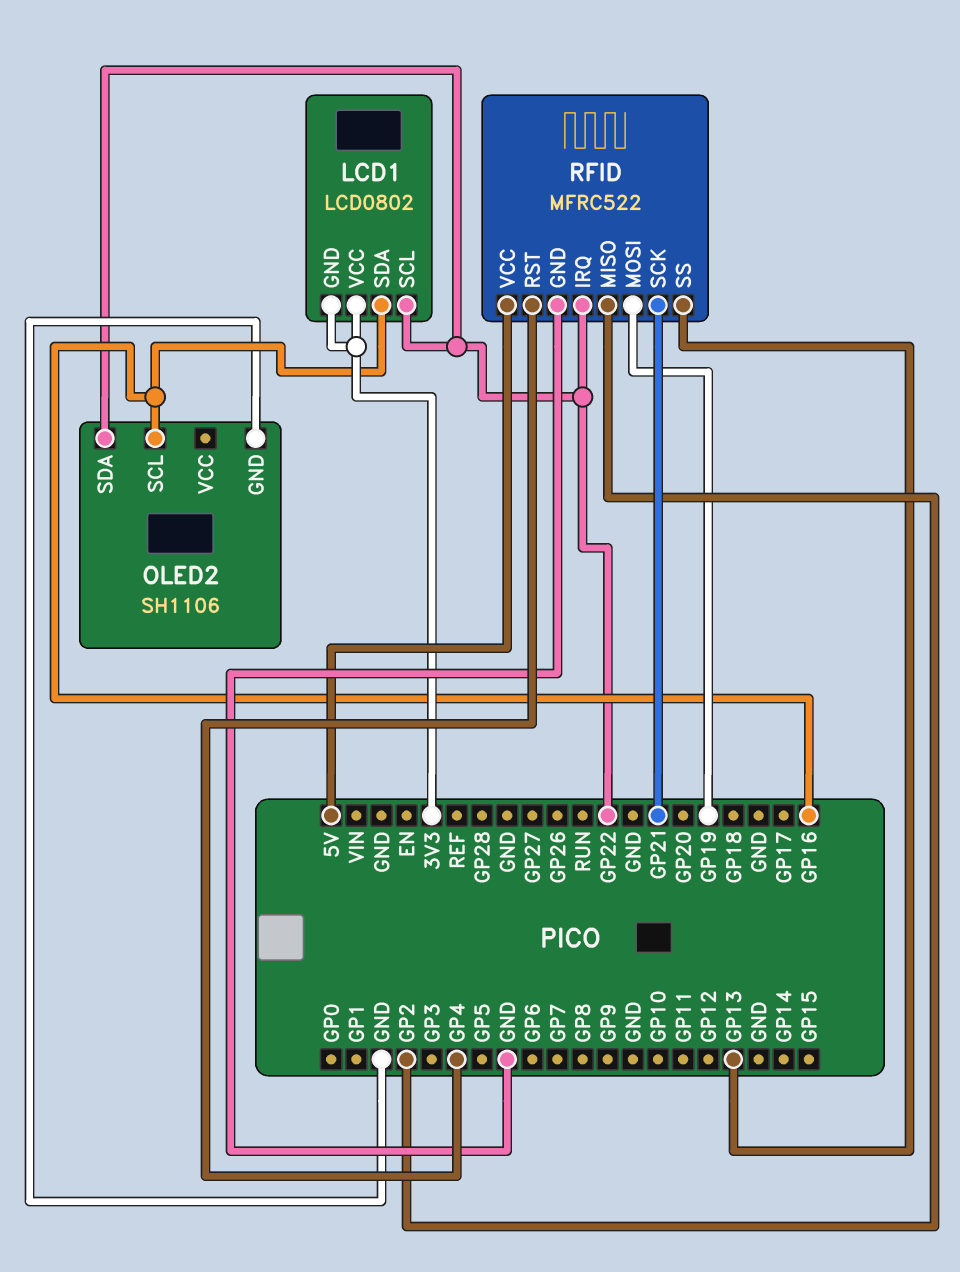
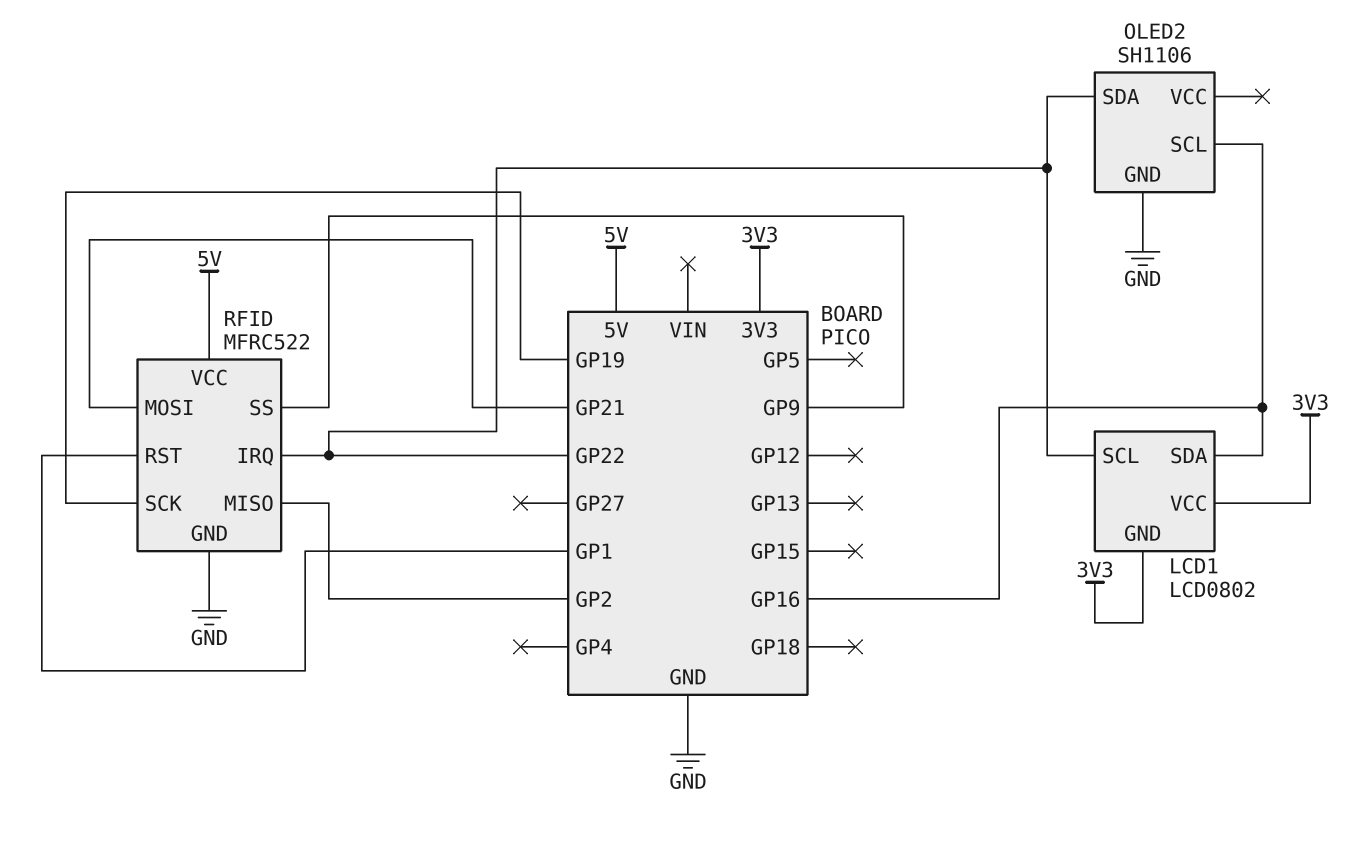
RFID pin MOSI: GP19 -> GP21
RFID pin RST: GP4 -> GP1
RFID pin SCK: GP21 -> GP19
RFID pin SS: GP13 -> GP9

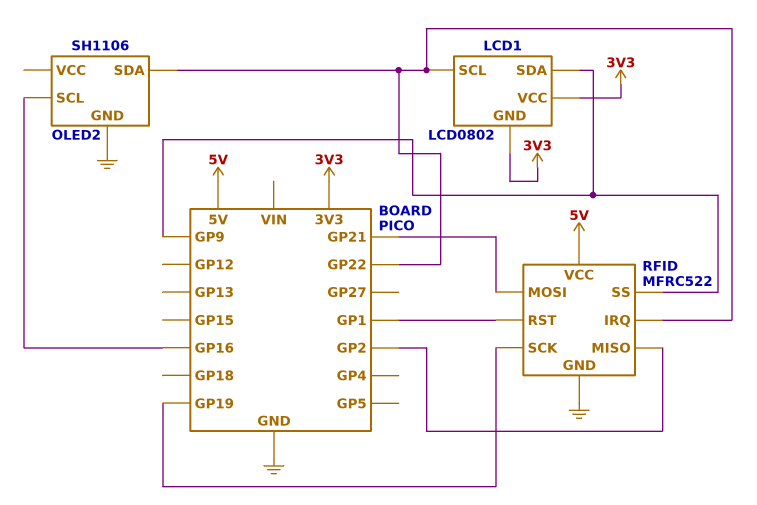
LCD1 pin SDA: GP16 -> GP9

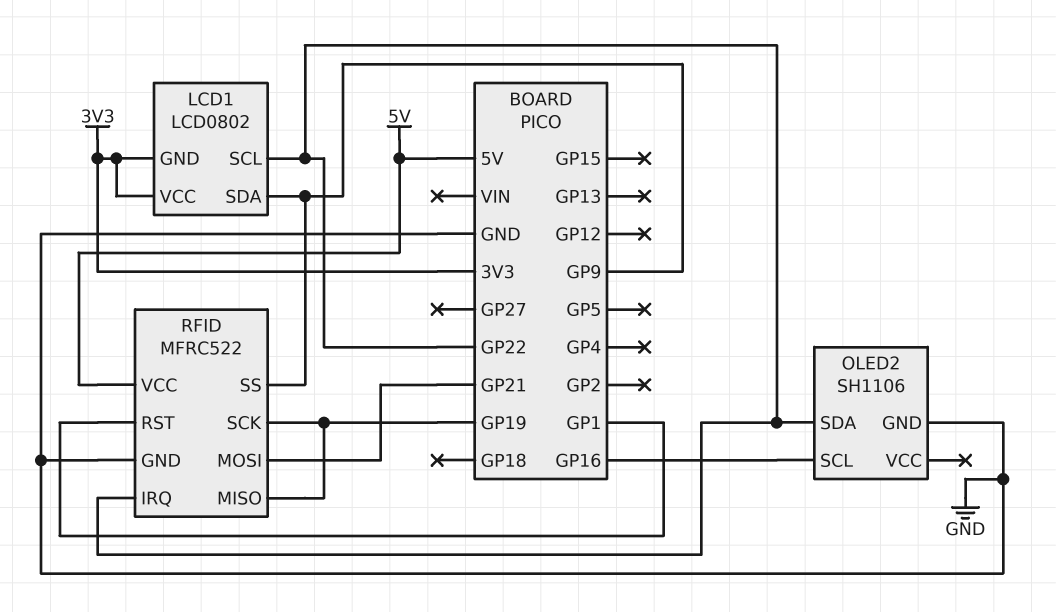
RFID pin MISO: GP2 -> GP19

